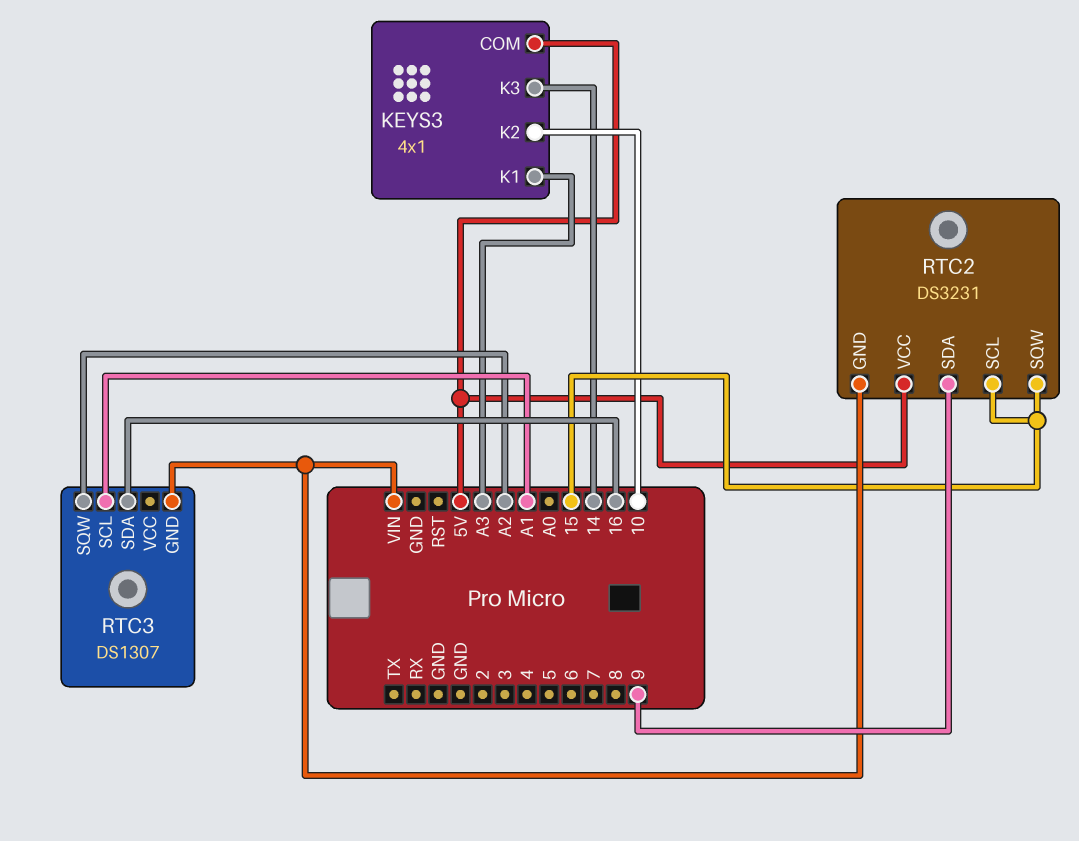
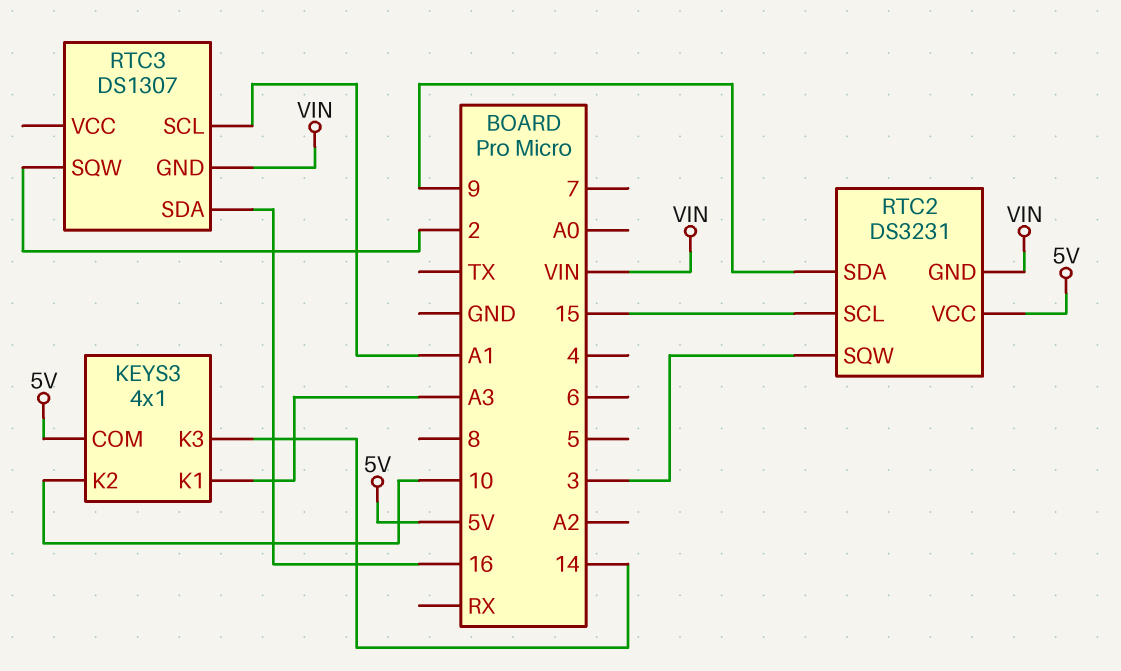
RTC2 pin SQW: 15 -> 3
RTC3 pin SQW: A2 -> 2

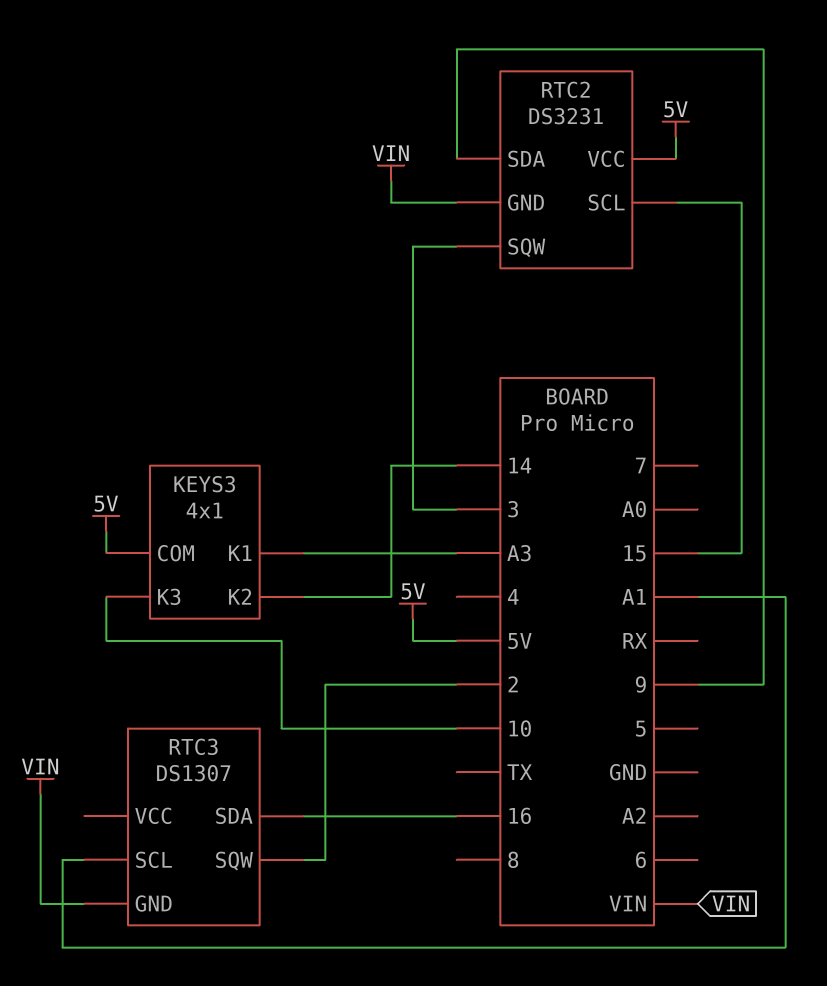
KEYS3 pin K2: 10 -> 14
KEYS3 pin K3: 14 -> 10

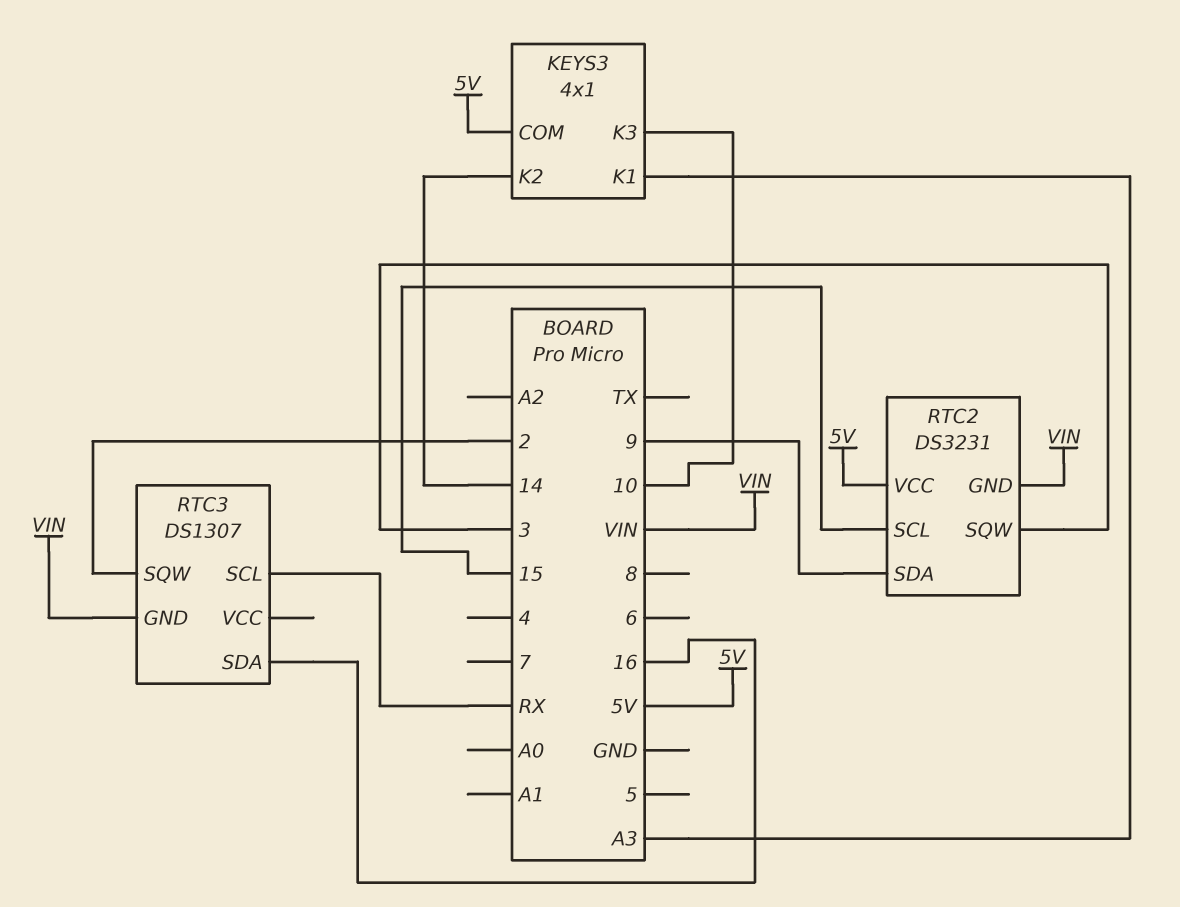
RTC3 pin SCL: A1 -> RX

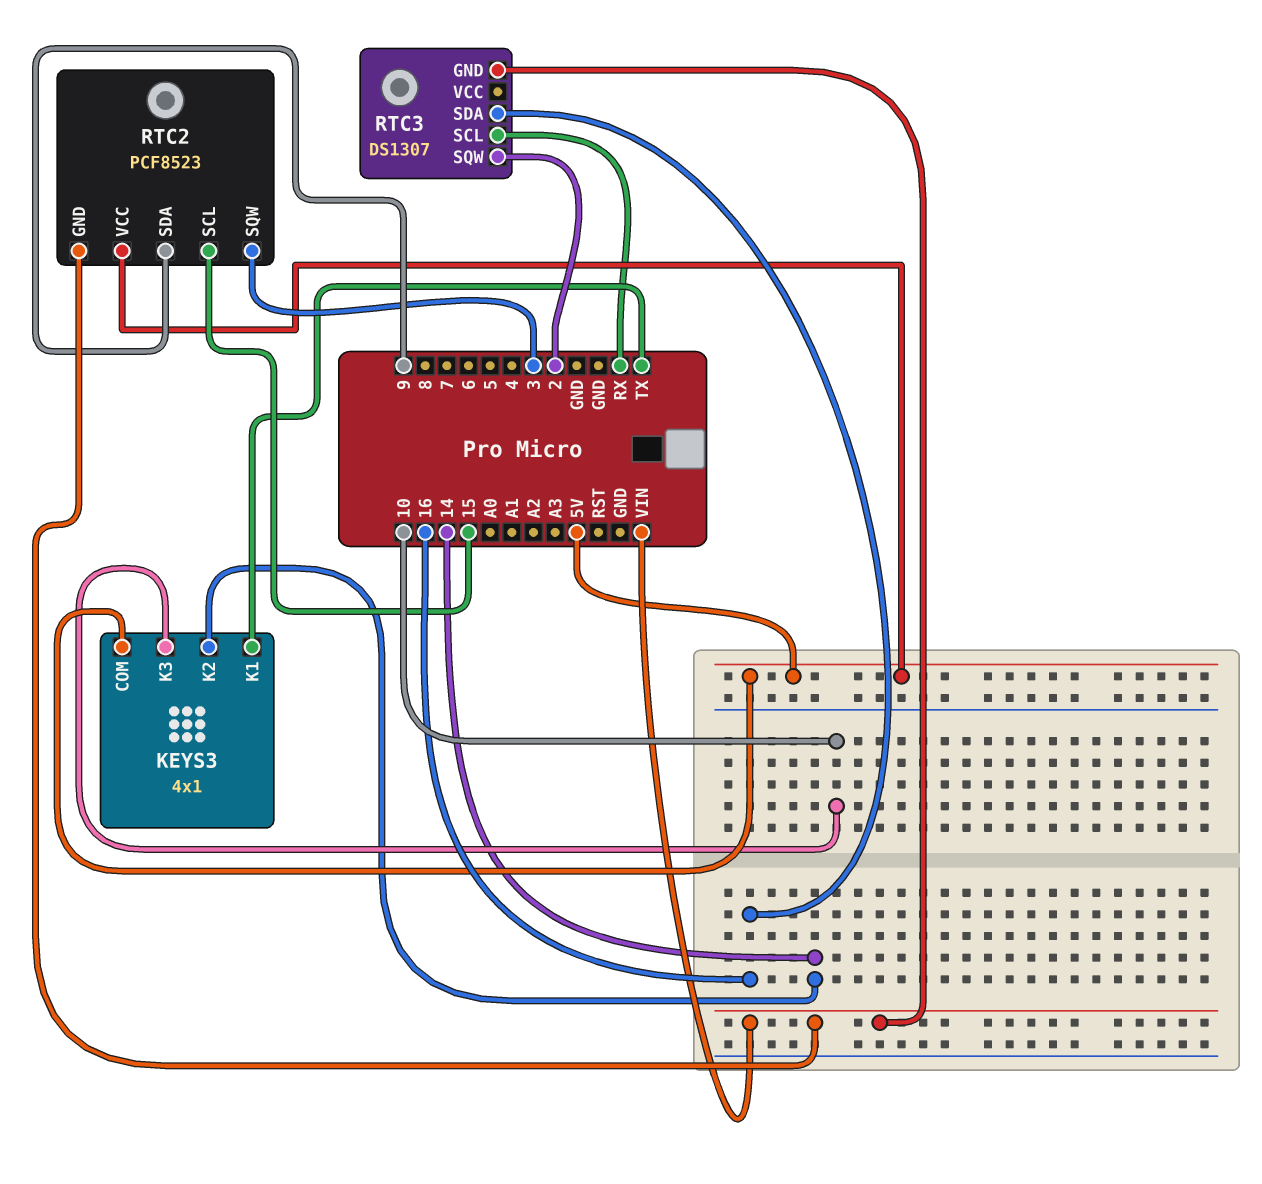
KEYS3 pin K1: A3 -> TX
RTC2: DS3231 -> PCF8523

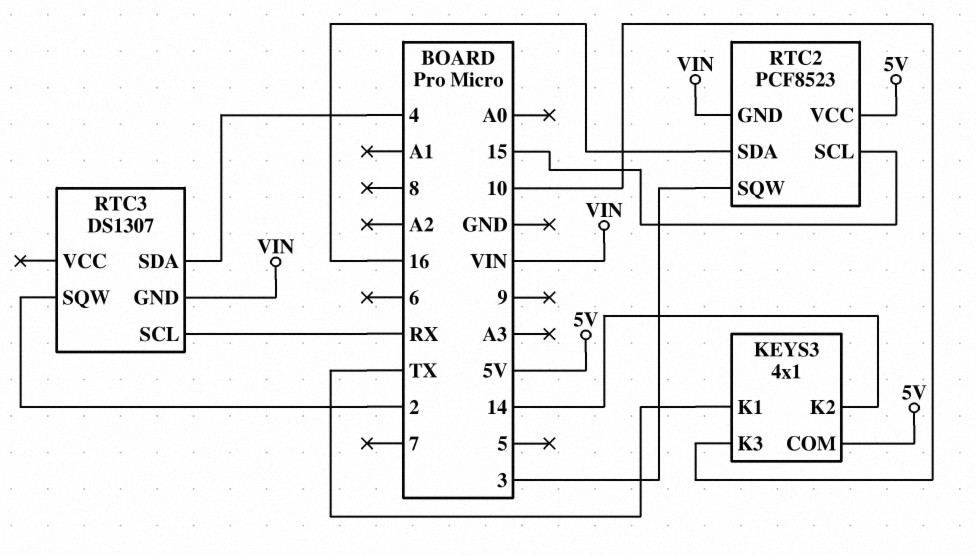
RTC2 pin SDA: 9 -> 16
RTC3 pin SDA: 16 -> 4

